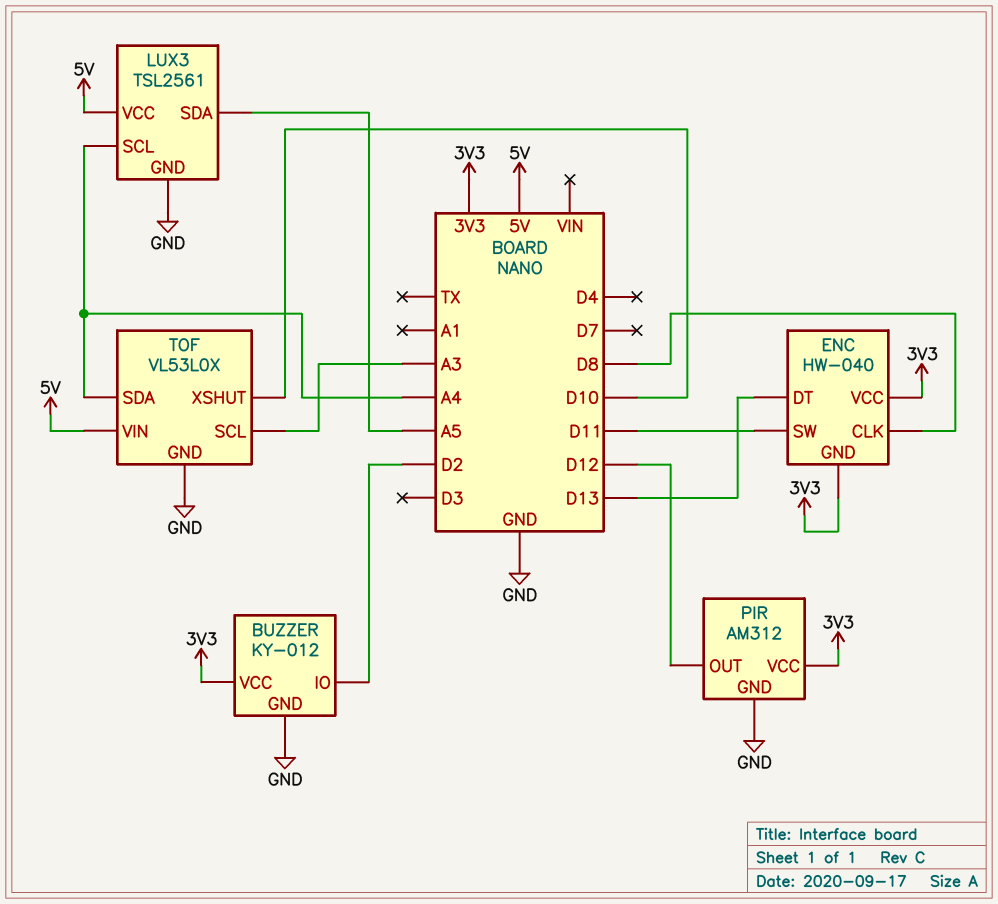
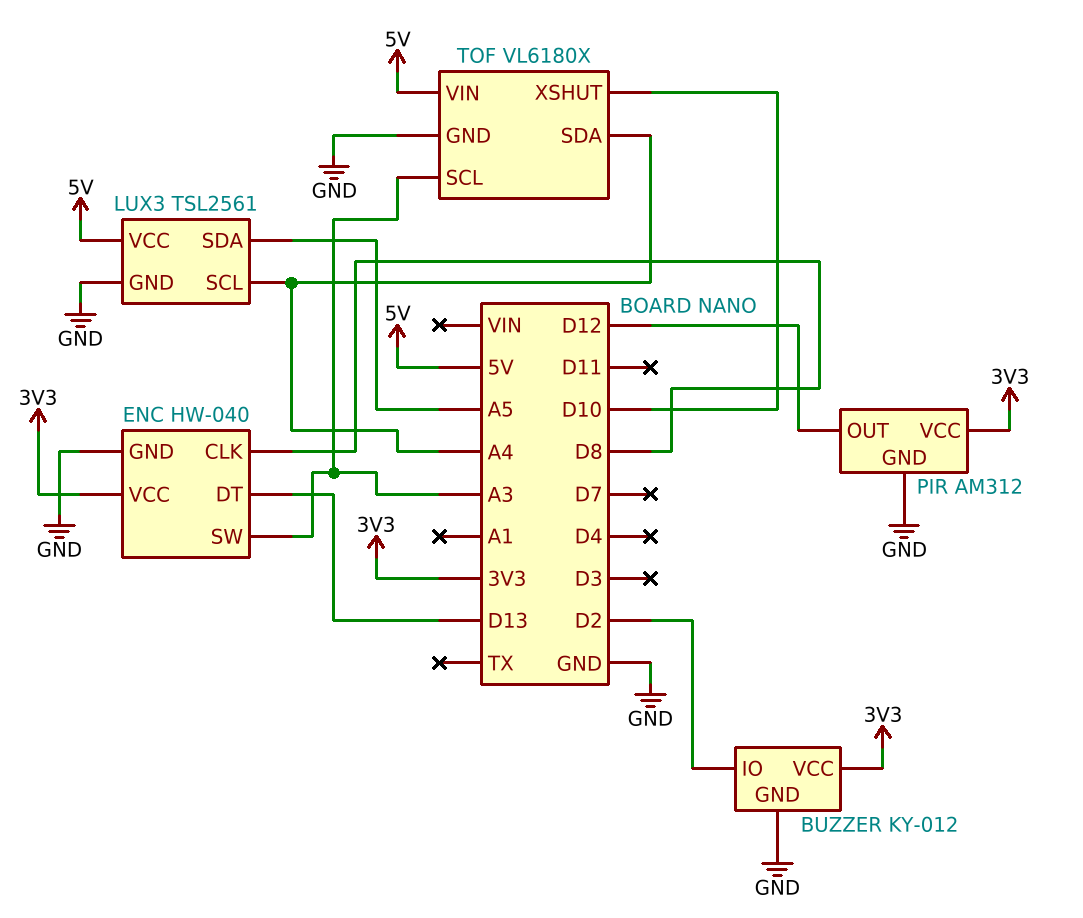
ENC pin GND: 3V3 -> GND
ENC pin SW: D11 -> A3
TOF: VL53L0X -> VL6180X

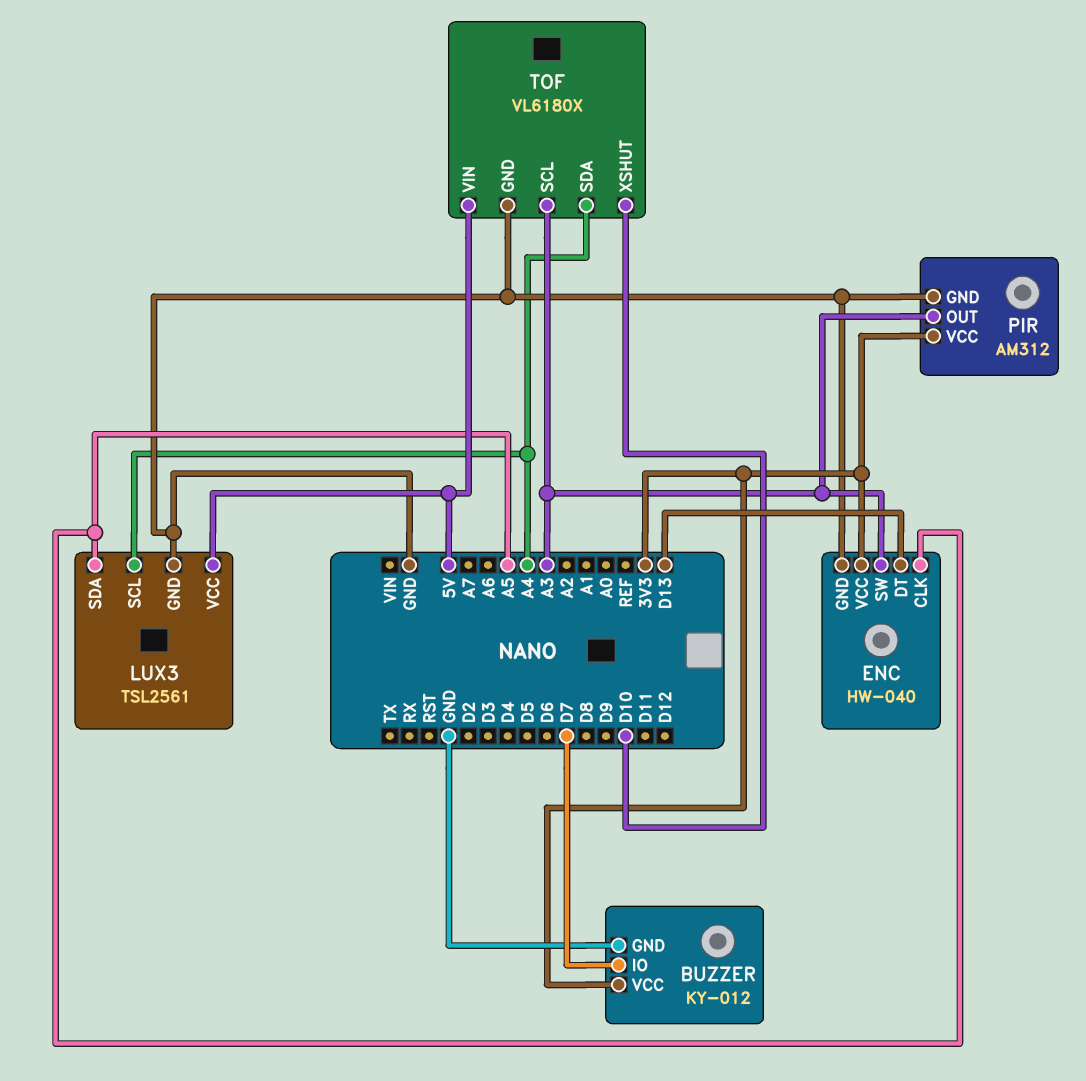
BUZZER pin IO: D2 -> D7
ENC pin CLK: D8 -> A5
PIR pin OUT: D12 -> A3

